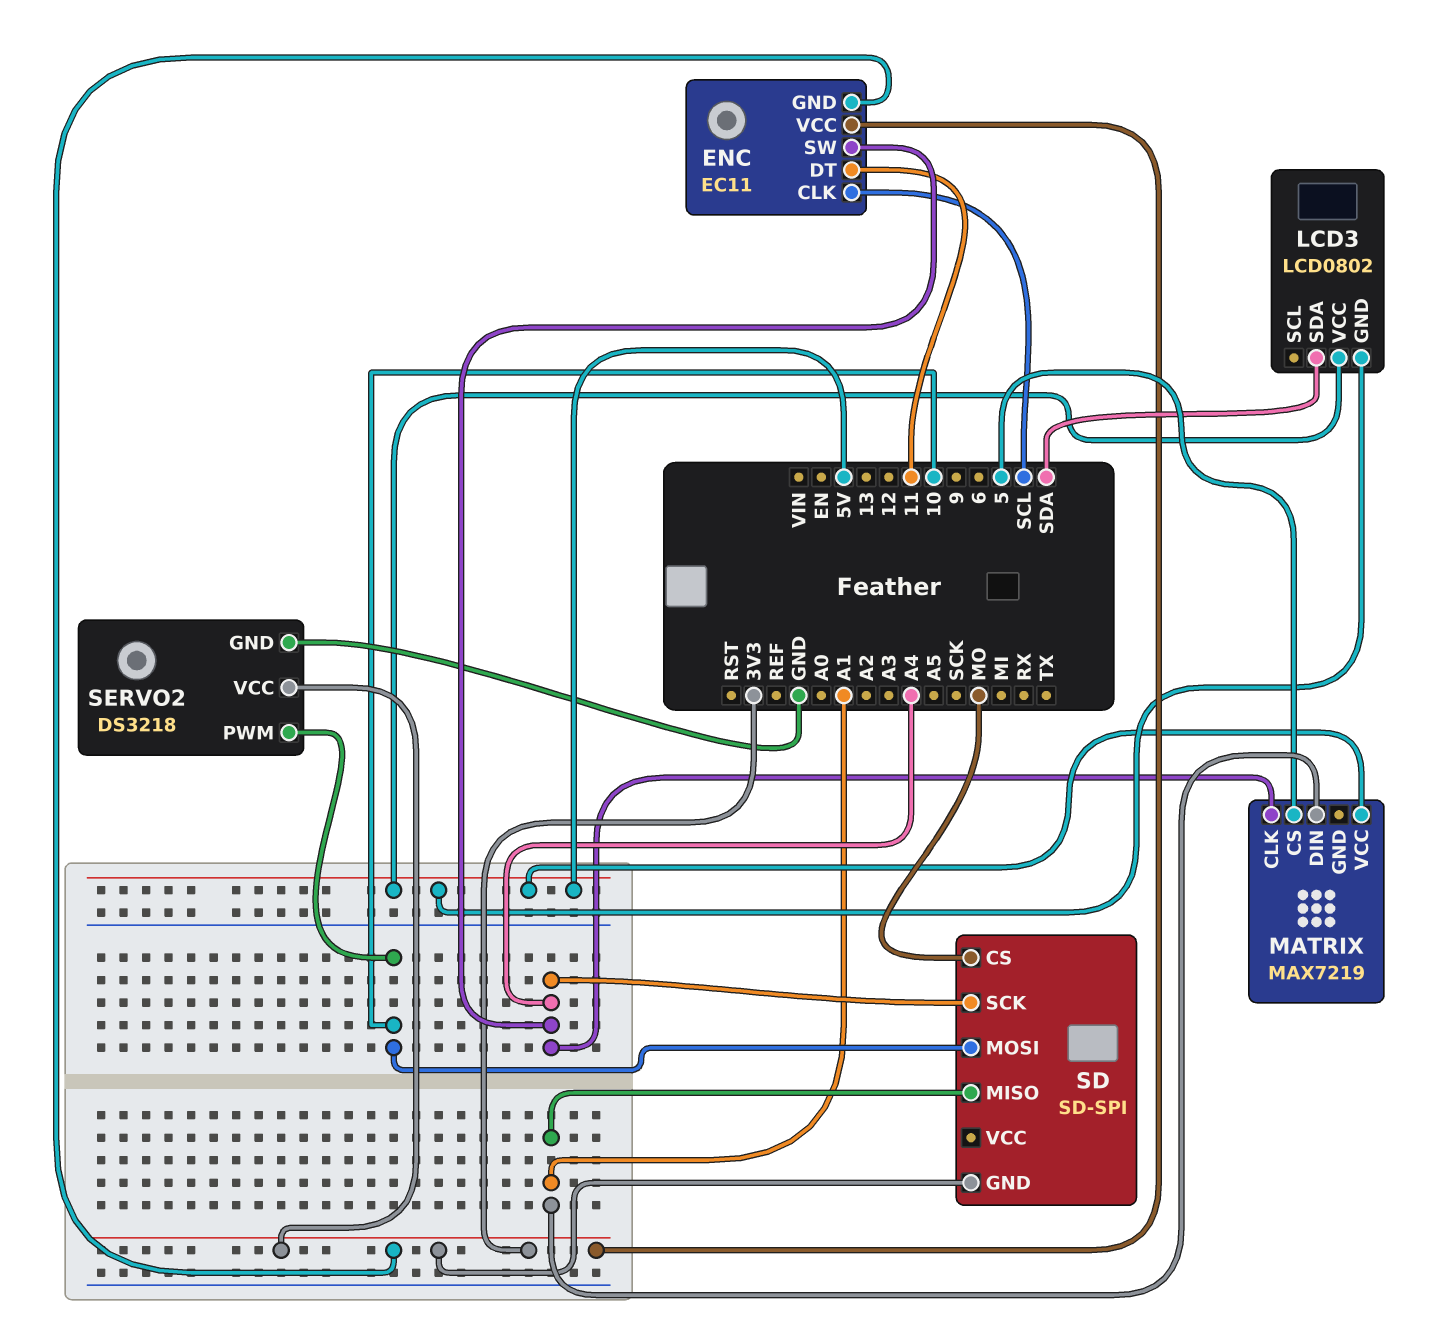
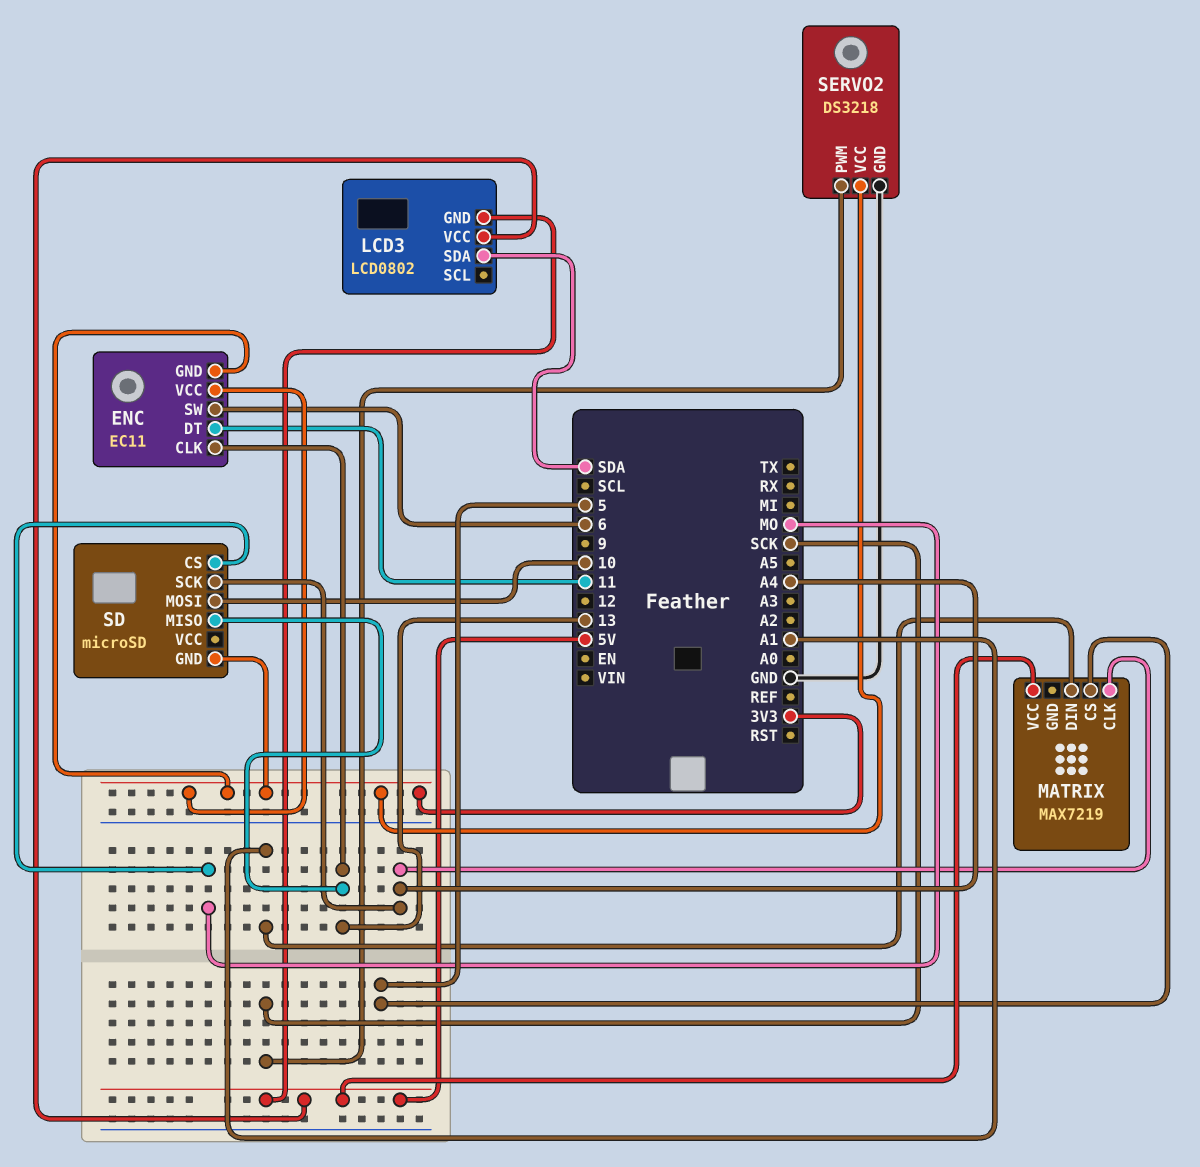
ENC pin CLK: SCL -> 13
ENC pin SW: A4 -> 6
SD: SD-SPI -> microSD
SD pin MISO: A1 -> 13
SERVO2 pin PWM: 10 -> SCK

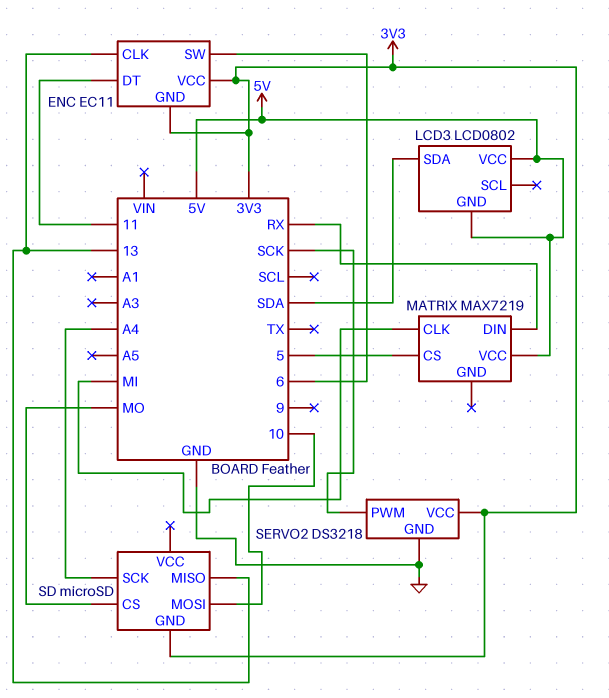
MATRIX pin CLK: A4 -> MI
MATRIX pin DIN: A1 -> RX

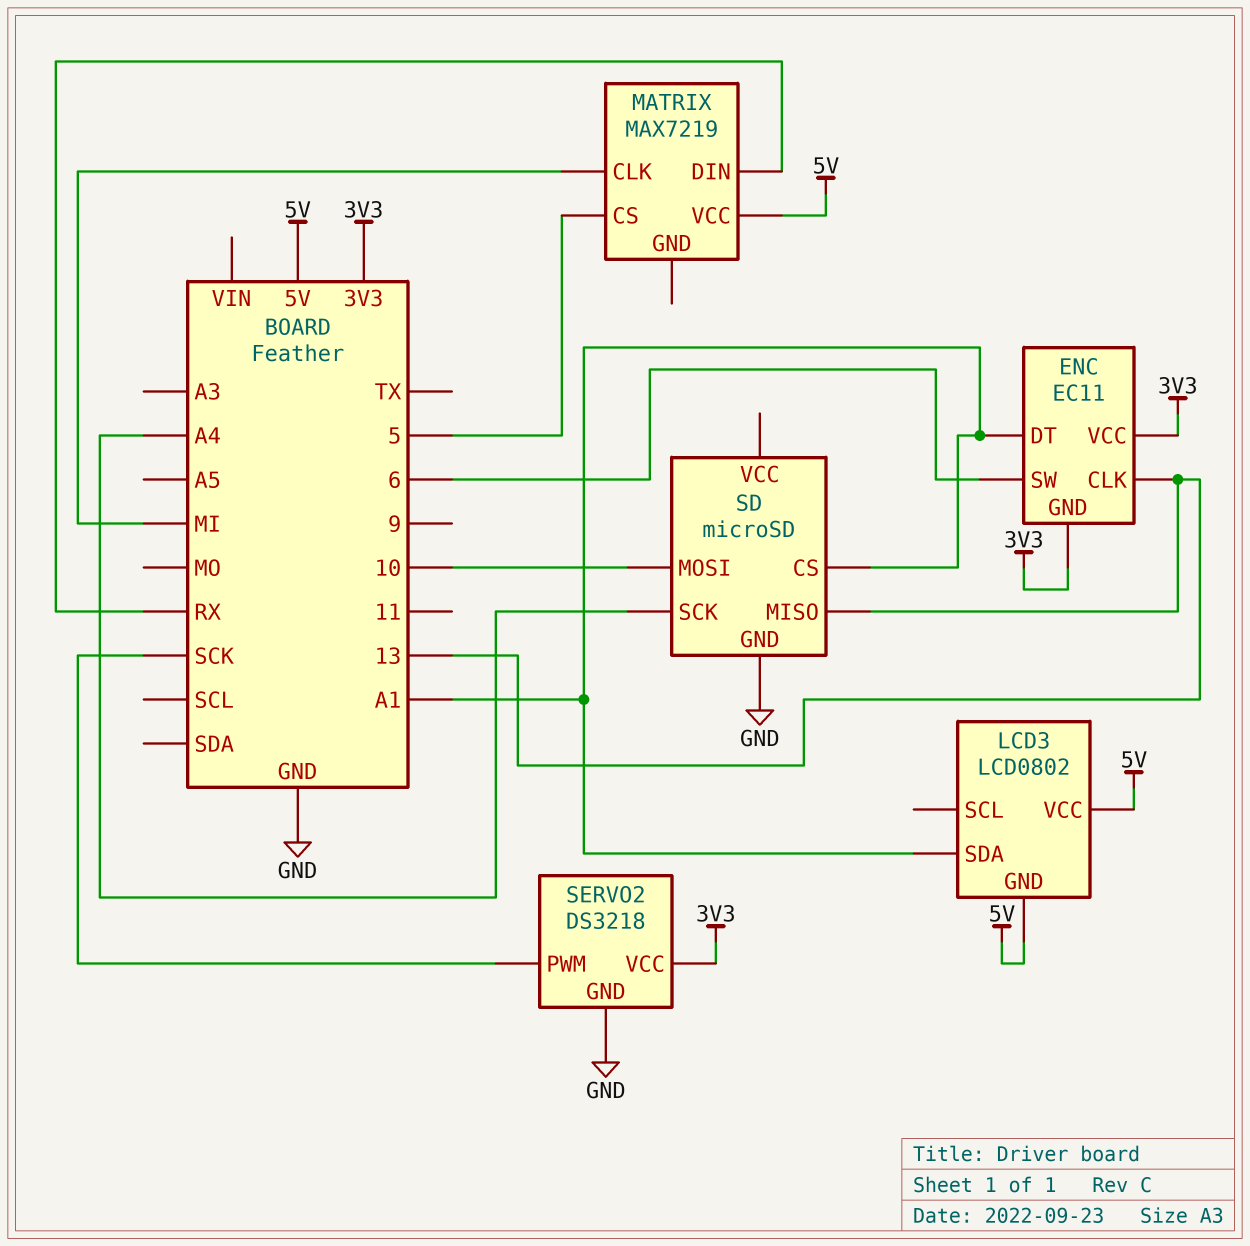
ENC pin DT: 11 -> A1
LCD3 pin SDA: SDA -> A1
SD pin CS: MO -> A1
SD pin GND: 3V3 -> GND

